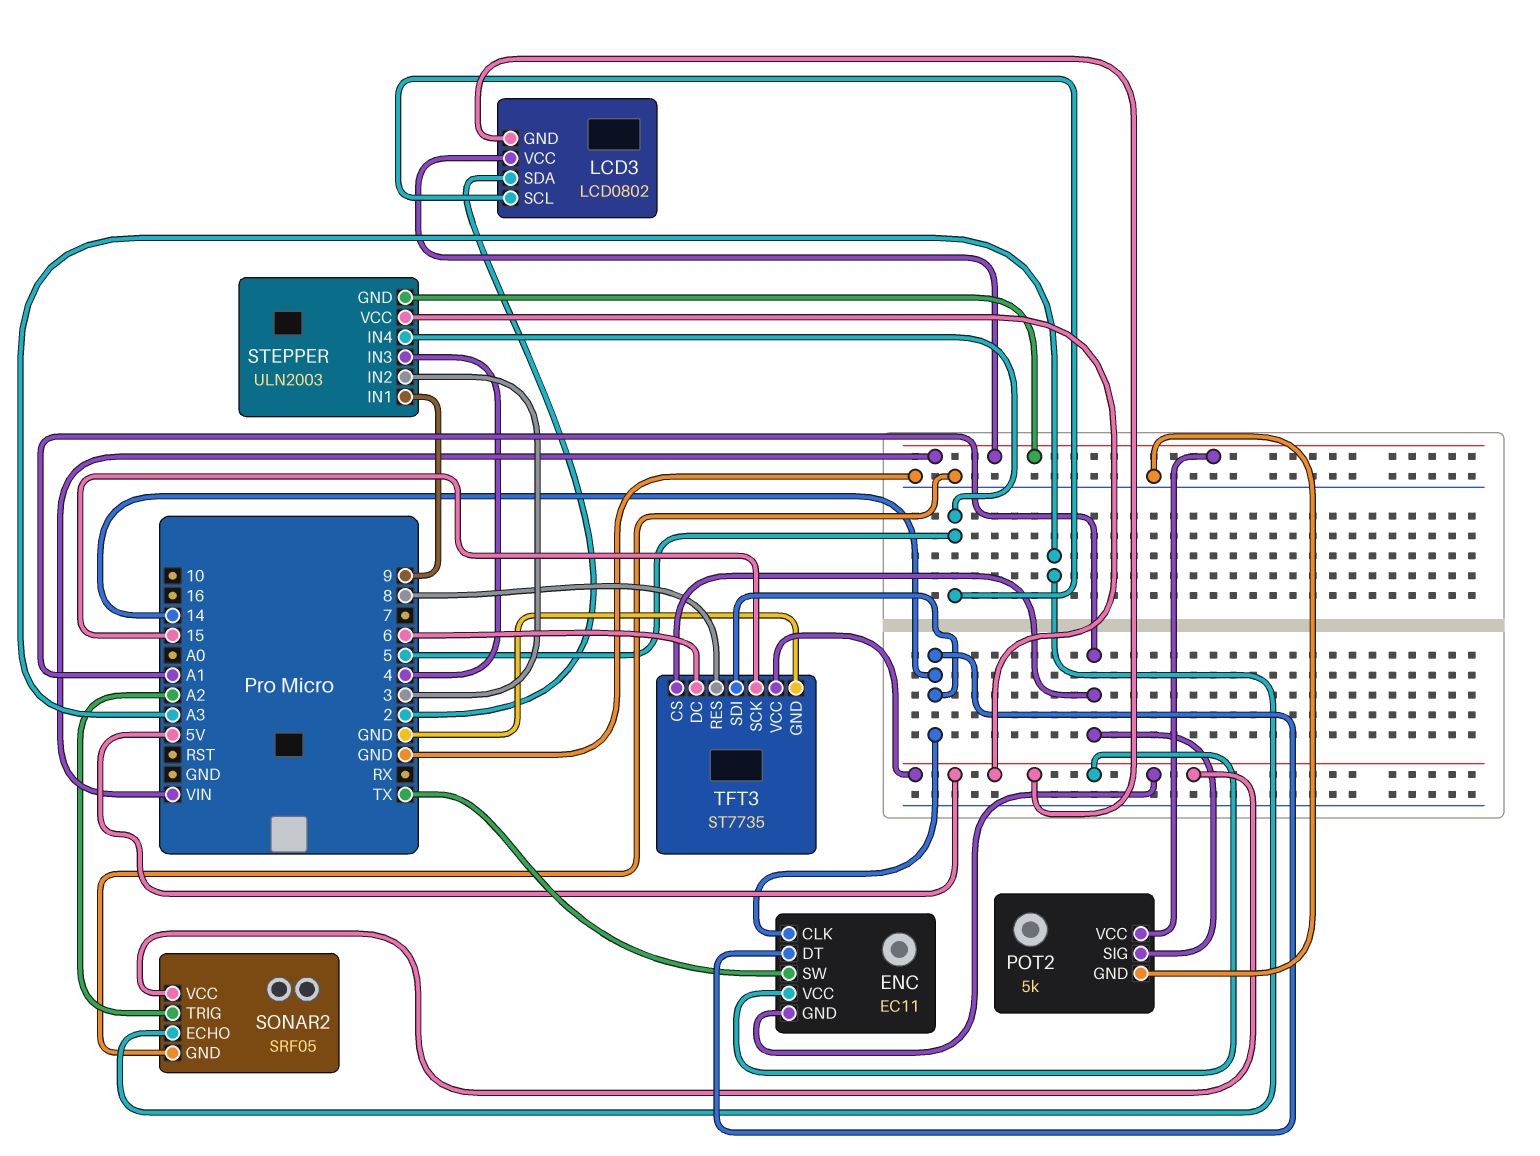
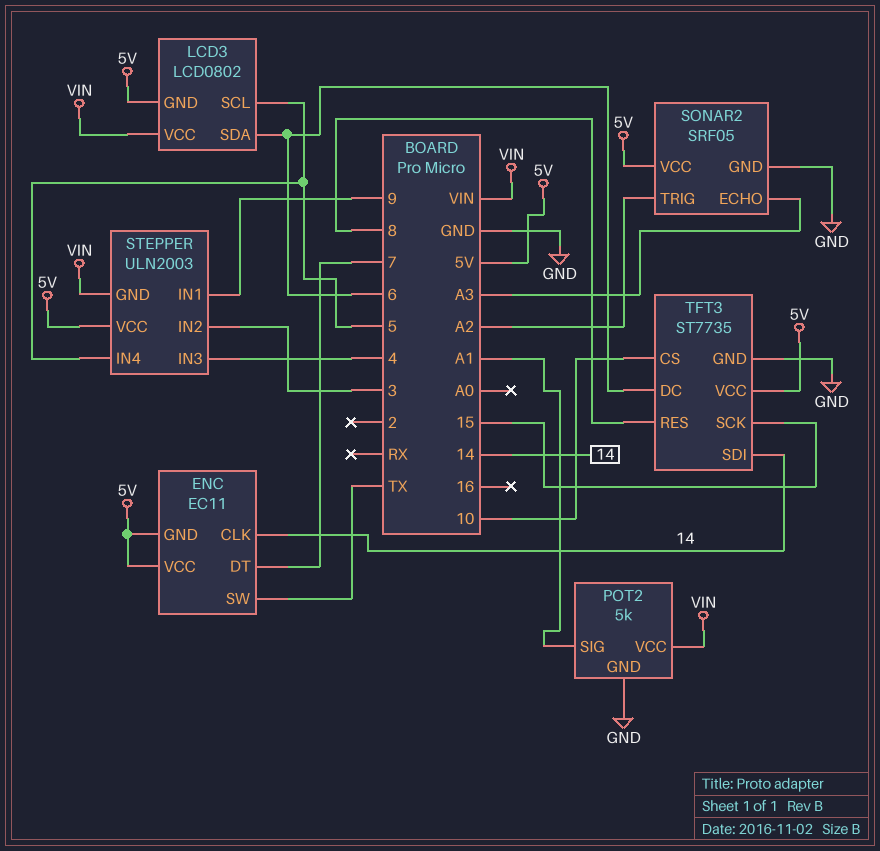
ENC pin DT: 14 -> 7
LCD3 pin SDA: 2 -> 6
TFT3 pin CS: A1 -> 10

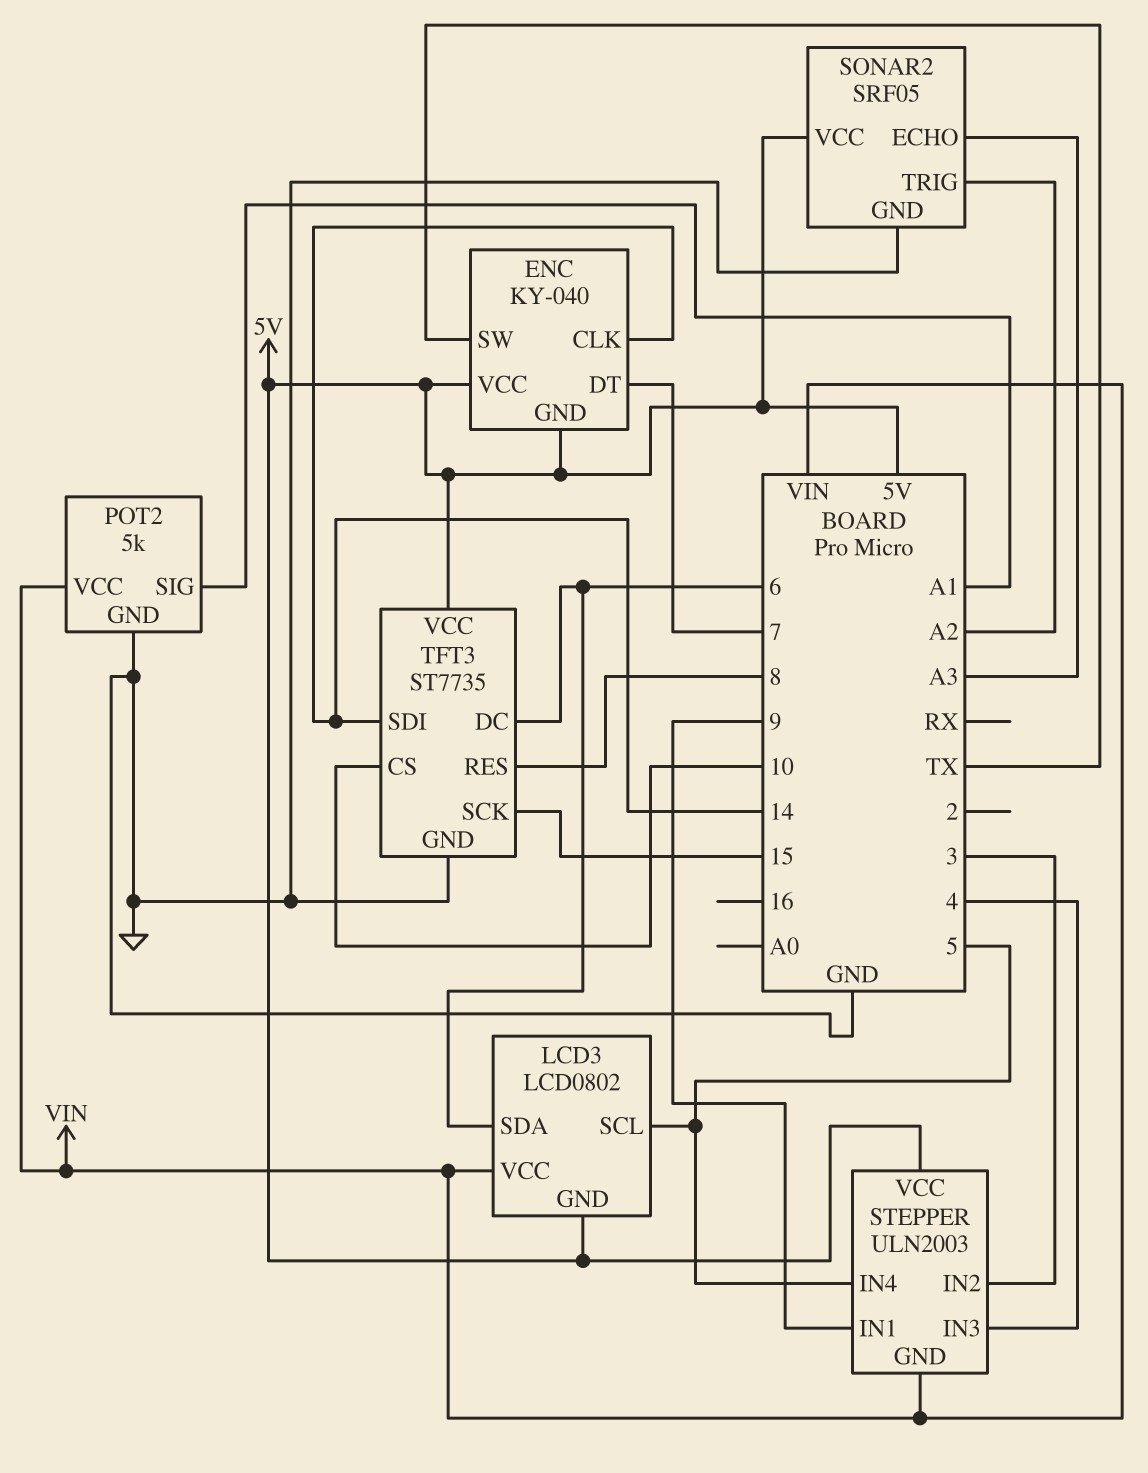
ENC: EC11 -> KY-040

